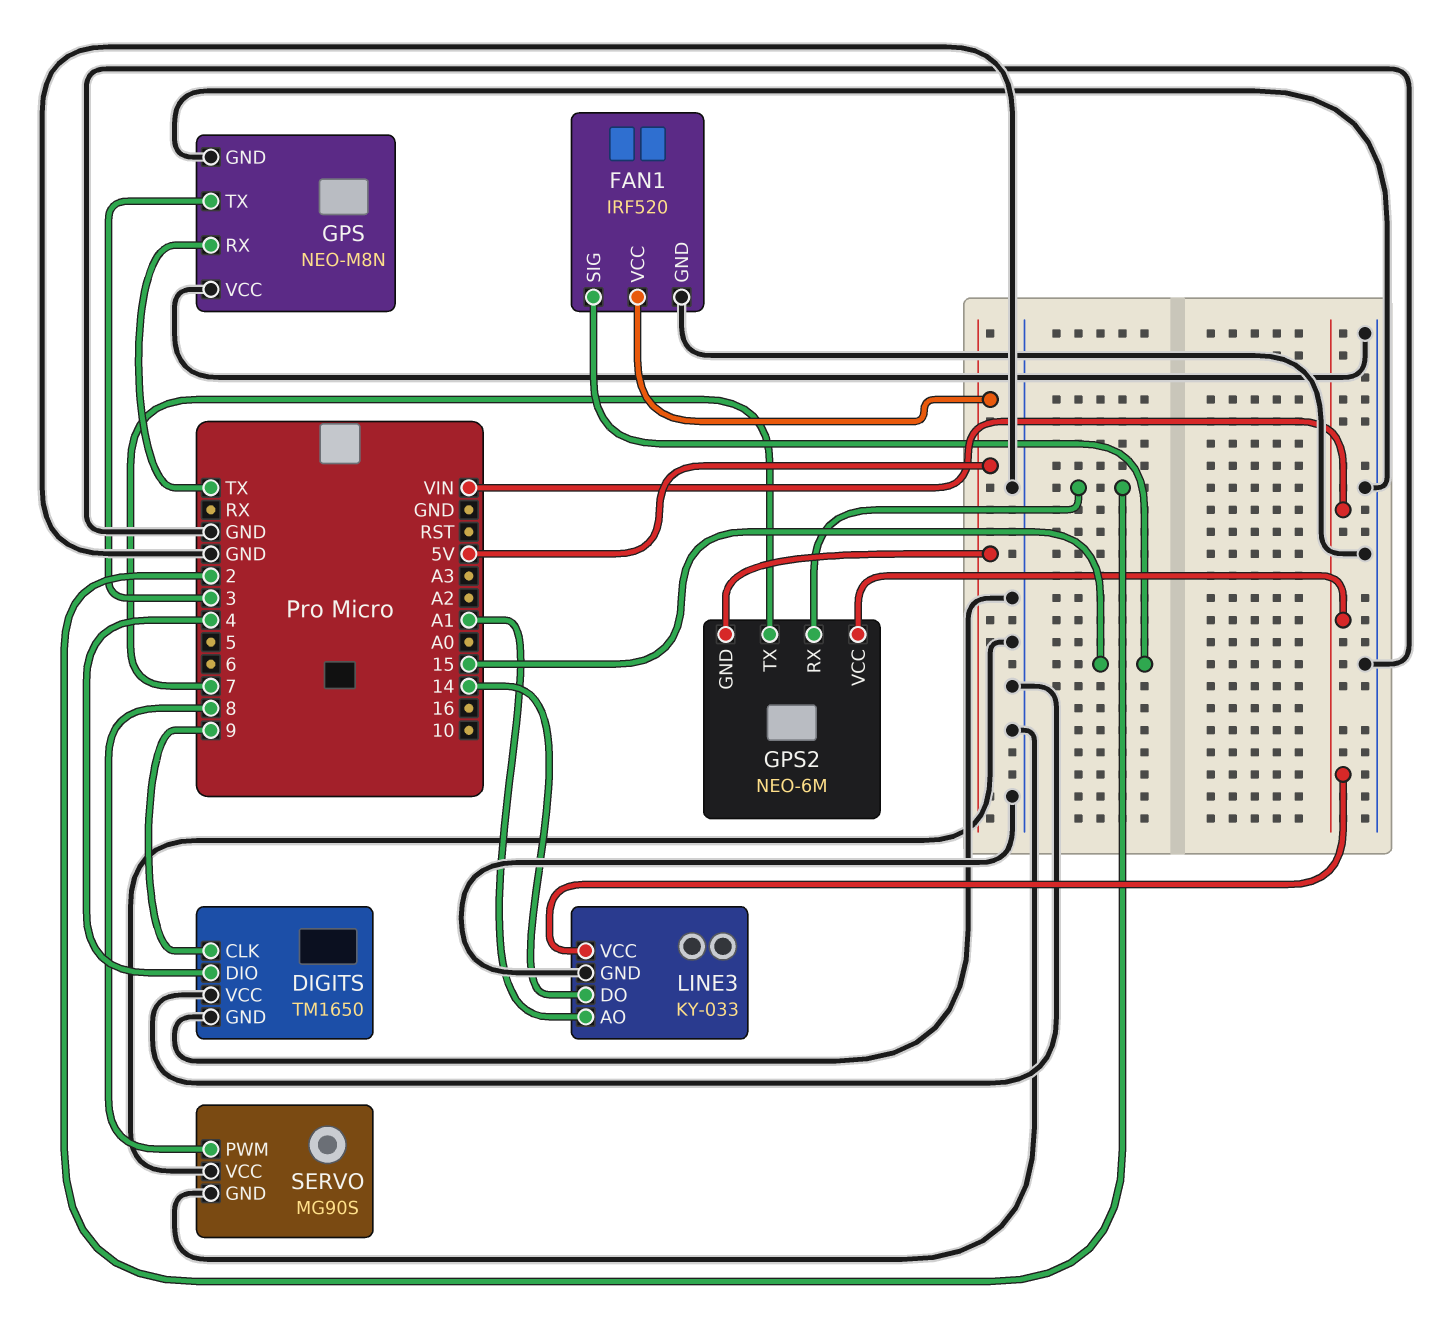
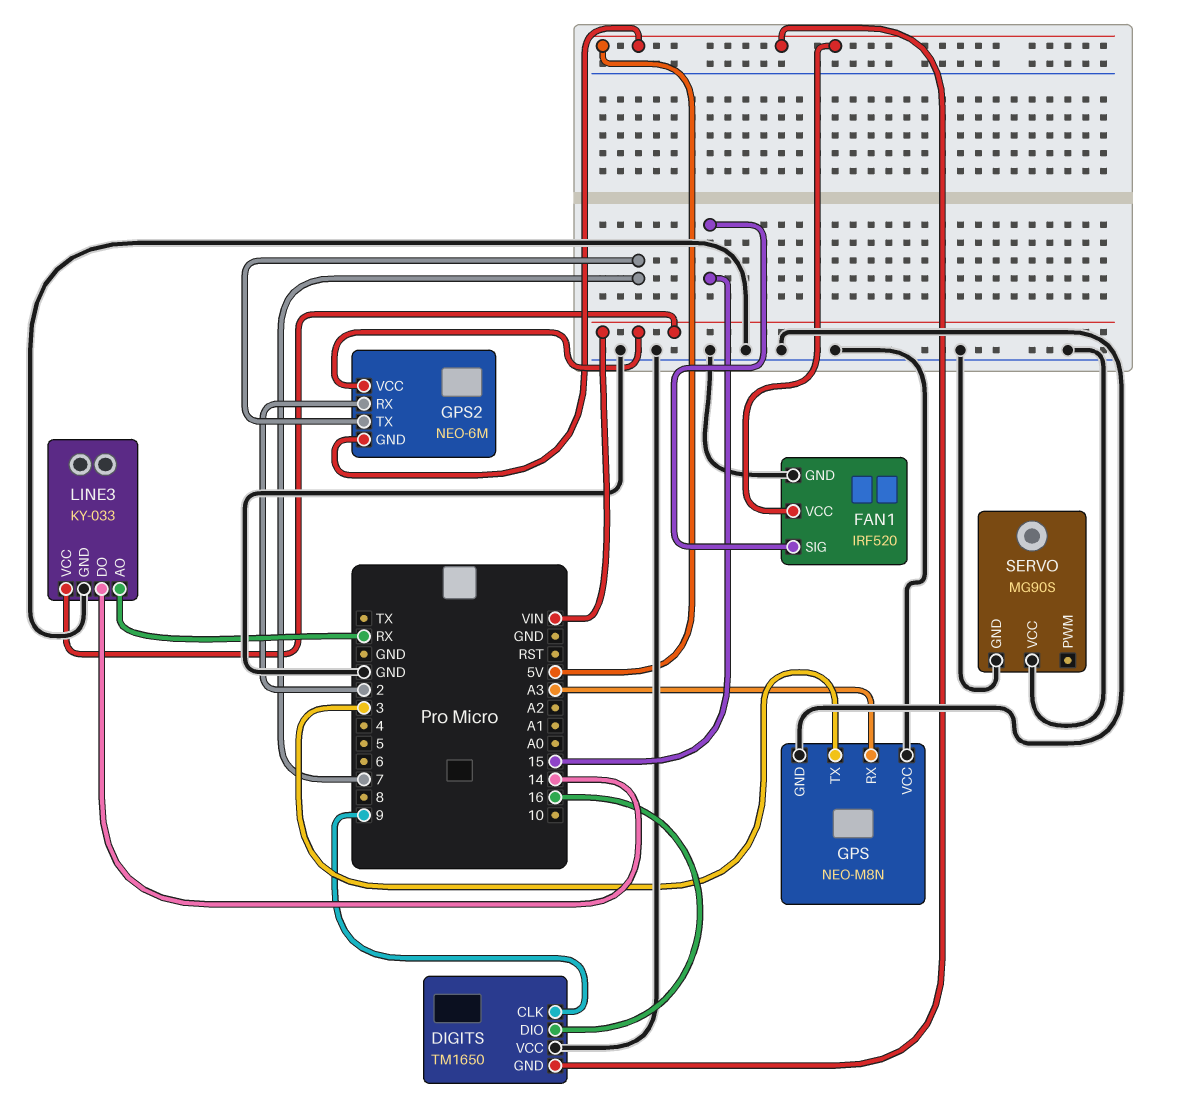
DIGITS pin DIO: 4 -> 16
DIGITS pin GND: GND -> 5V
GPS pin RX: TX -> A3
LINE3 pin AO: A1 -> RX
SERVO pin PWM: 8 -> none

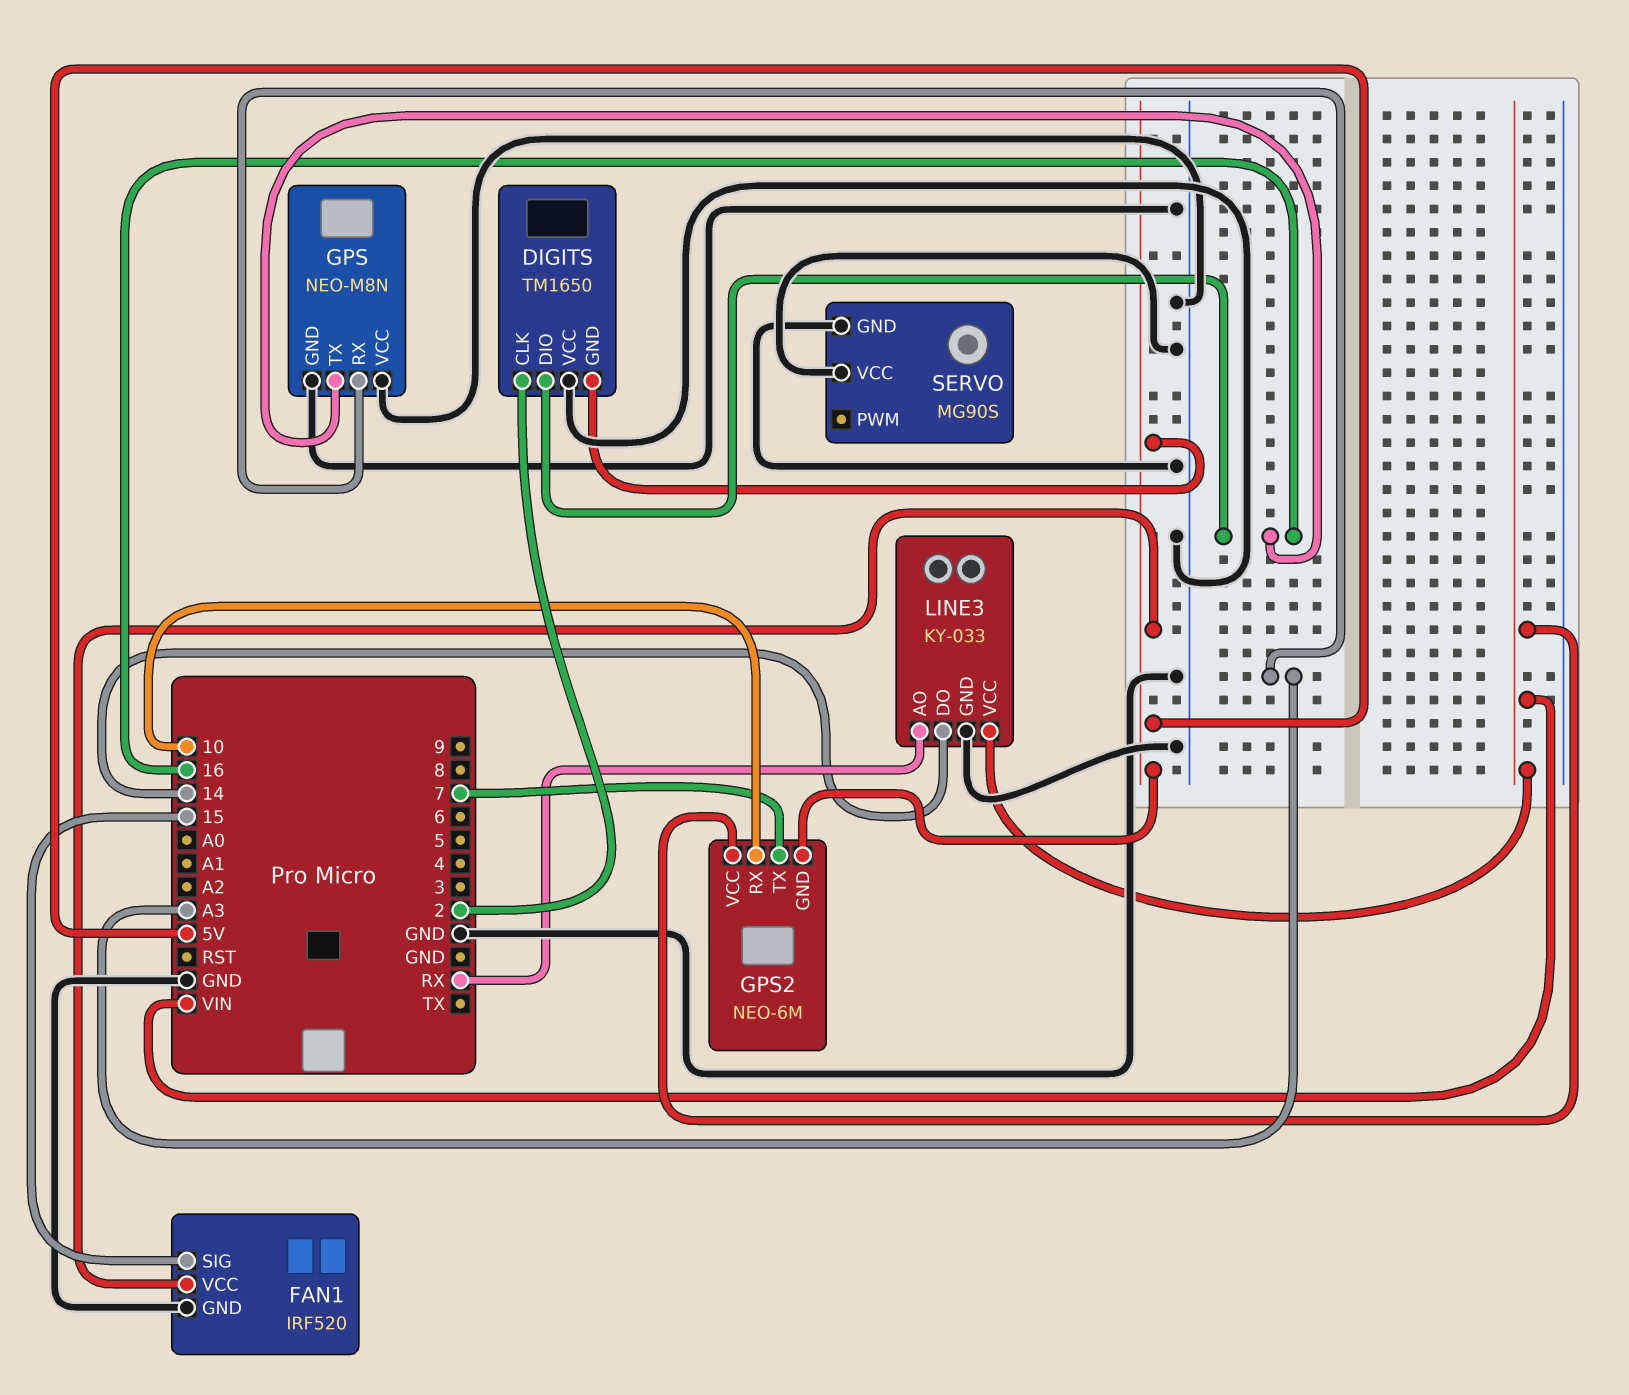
DIGITS pin CLK: 9 -> 2
GPS pin TX: 3 -> 16
GPS2 pin RX: 2 -> 10

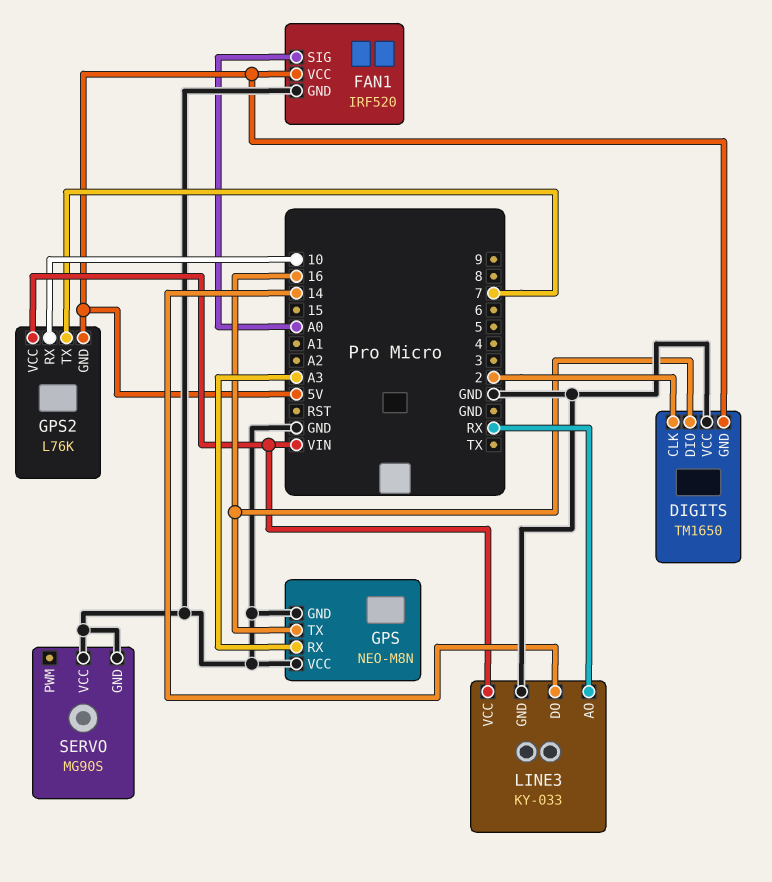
FAN1 pin SIG: 15 -> A0
GPS2: NEO-6M -> L76K

